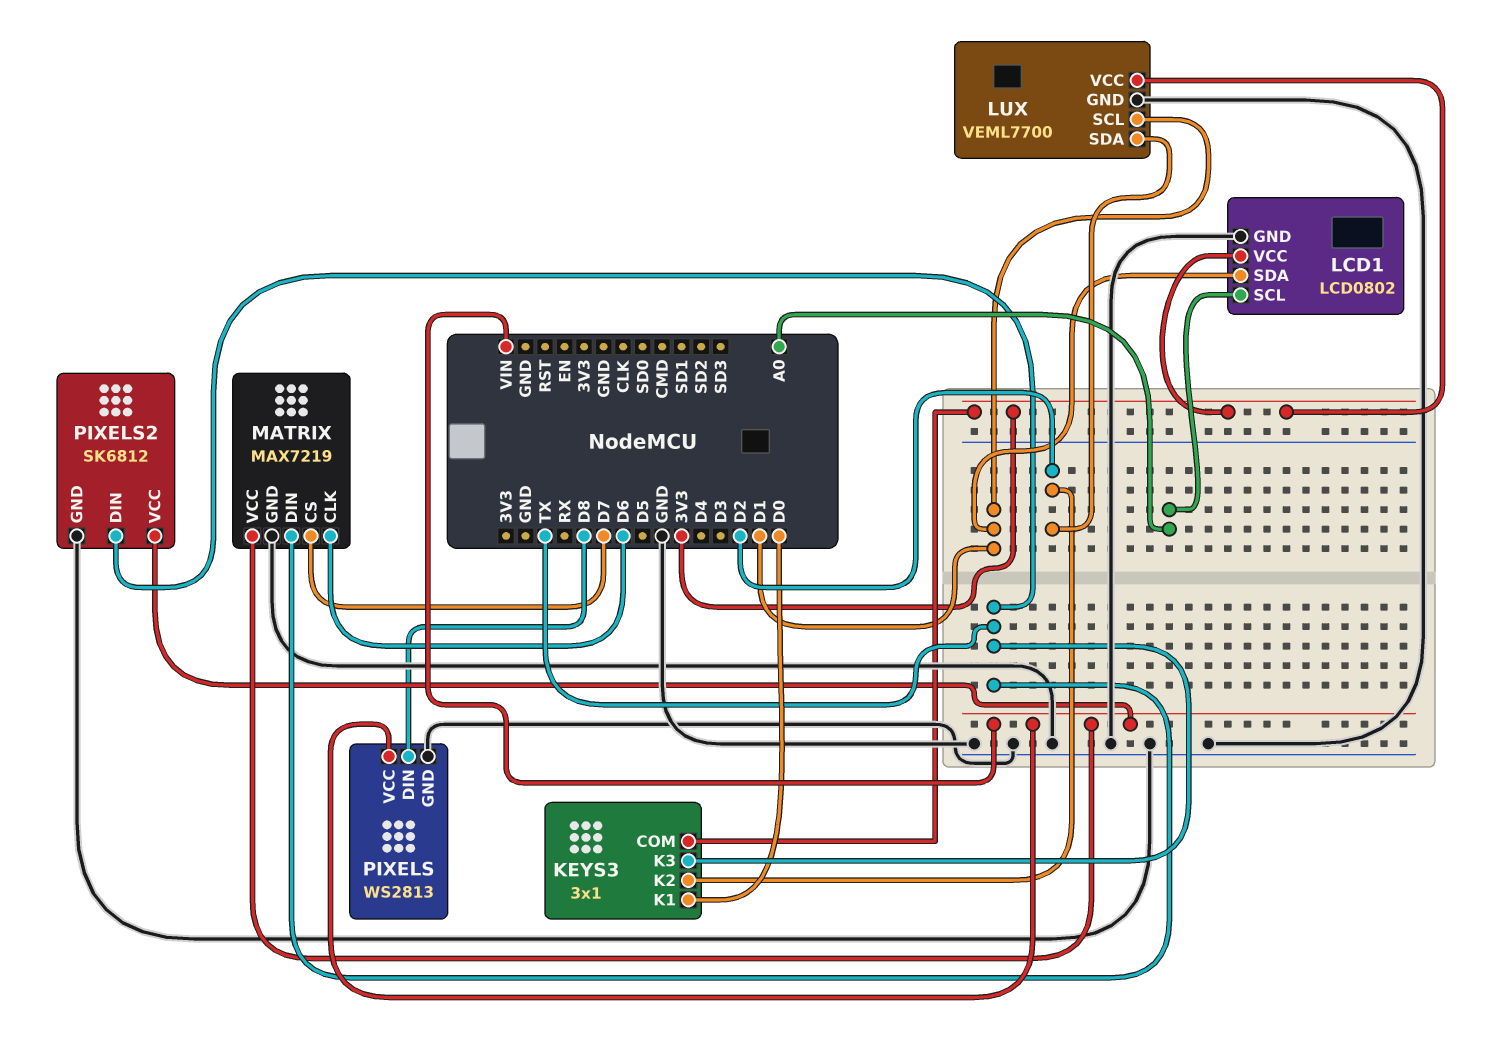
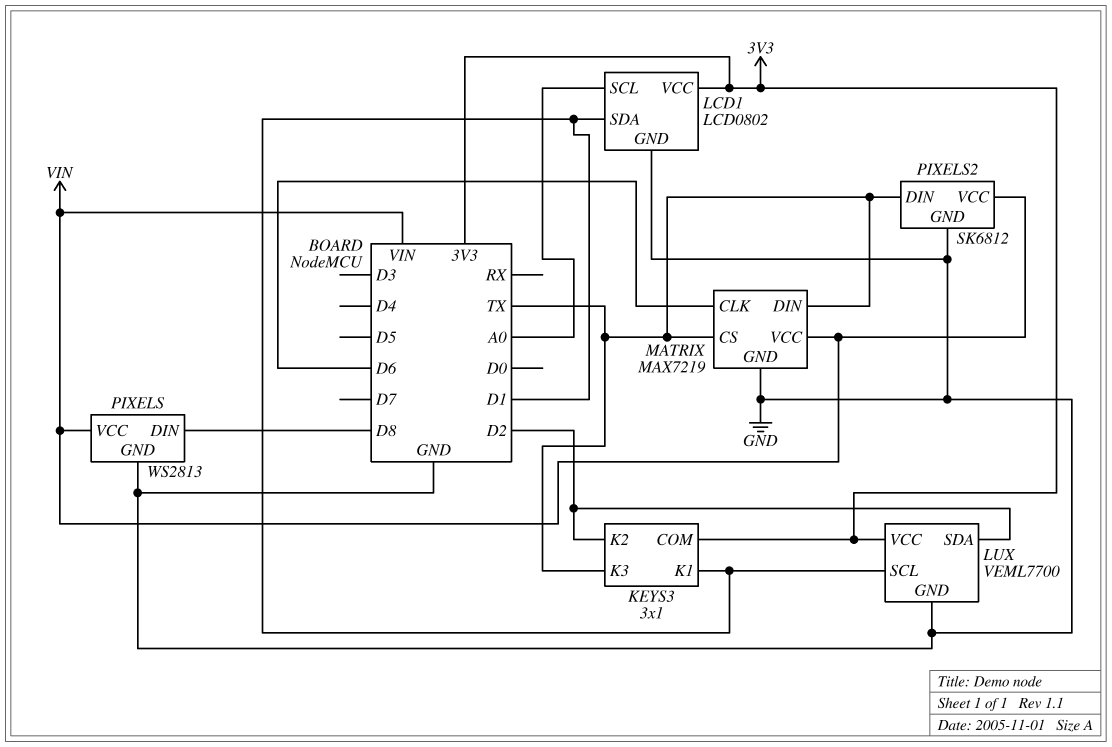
KEYS3 pin K1: D0 -> D1
MATRIX pin CS: D7 -> TX

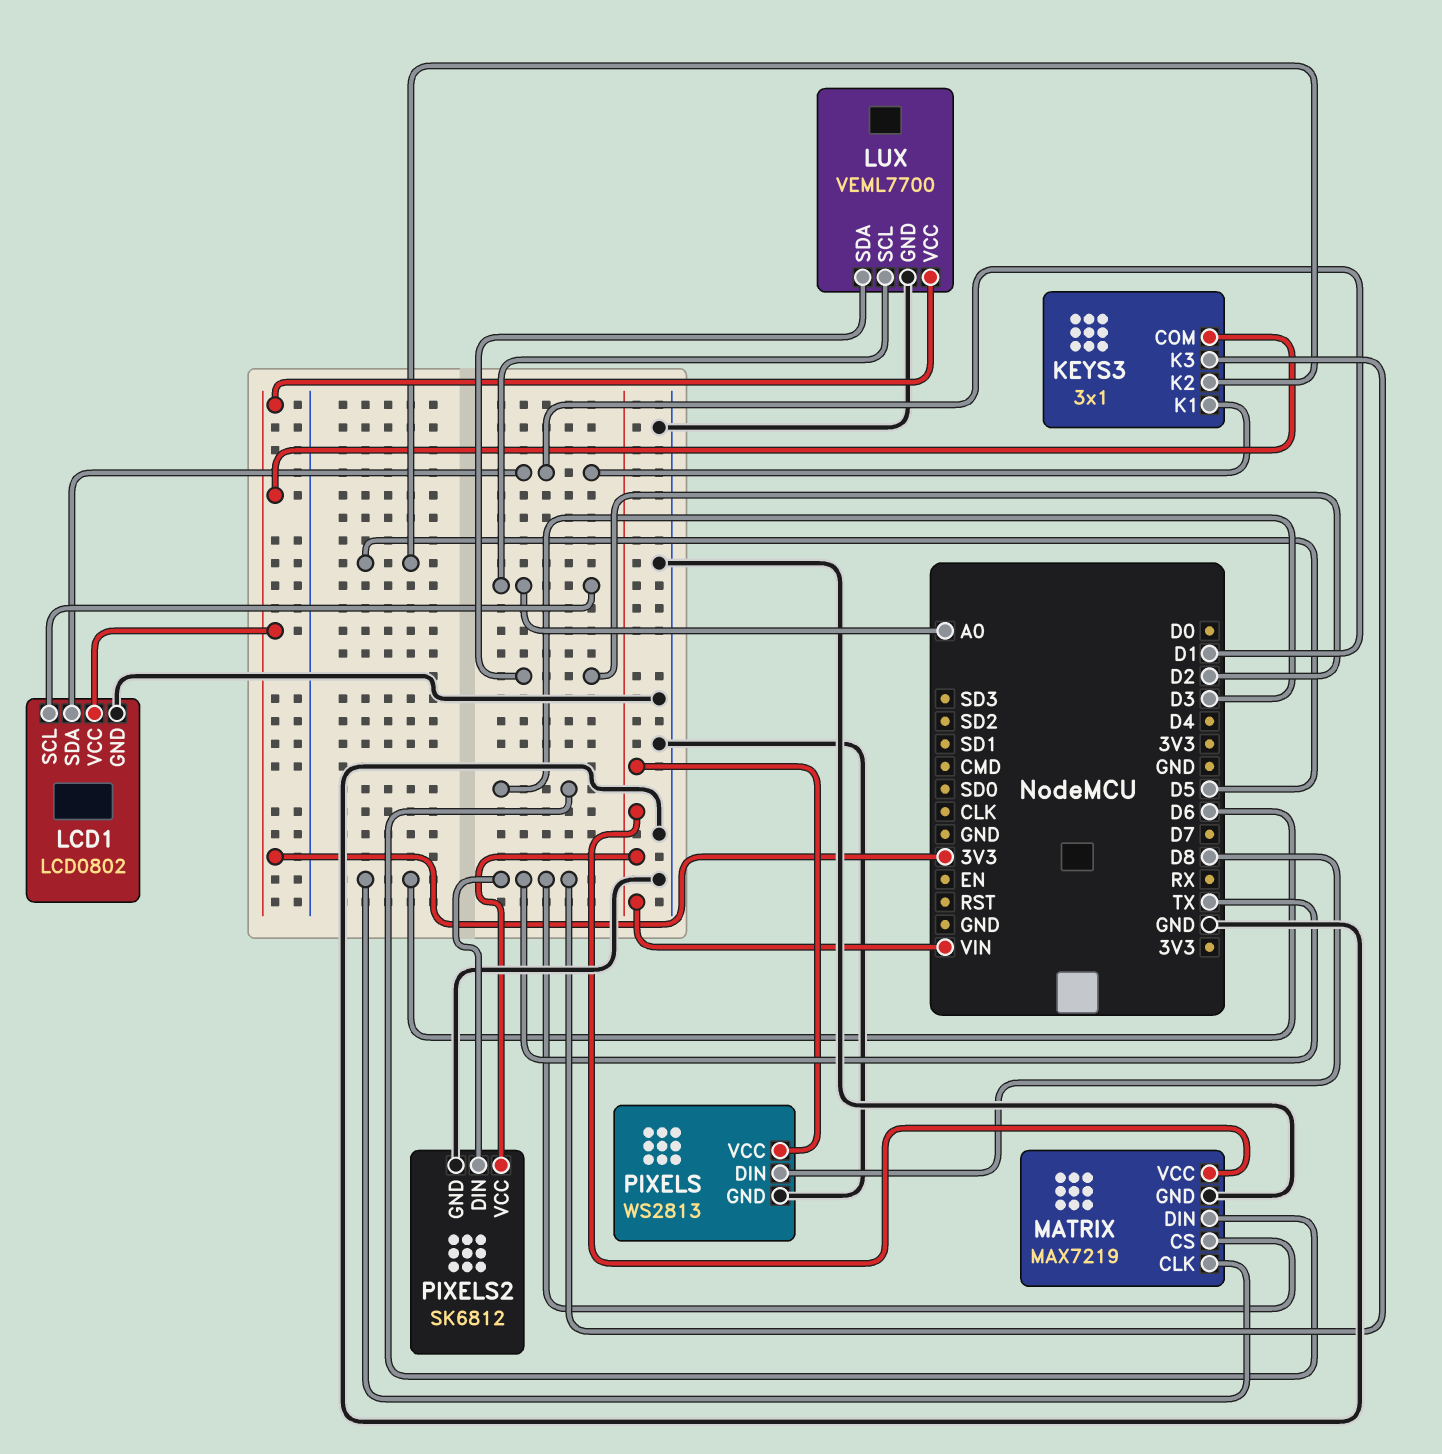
KEYS3 pin K2: D2 -> D5
LUX pin SCL: D1 -> A0
MATRIX pin DIN: TX -> D3

